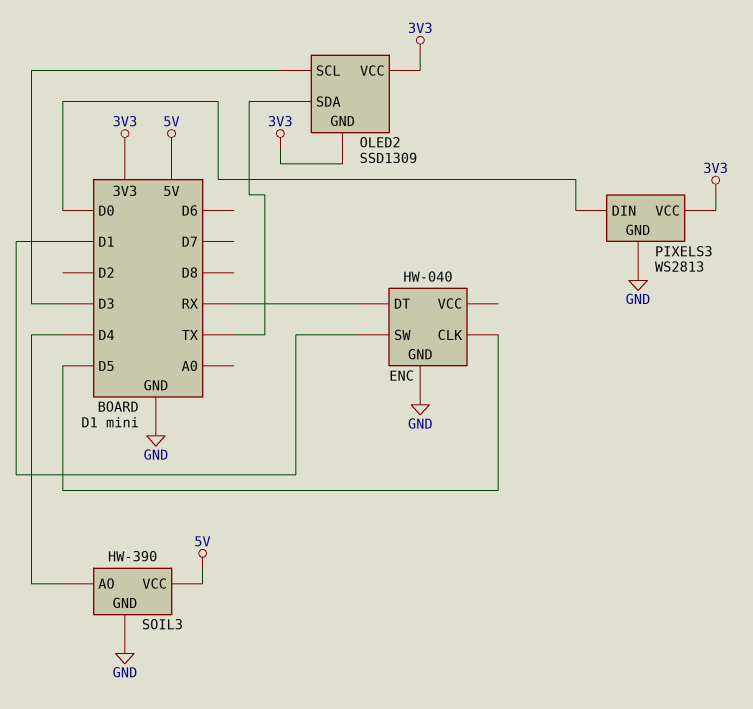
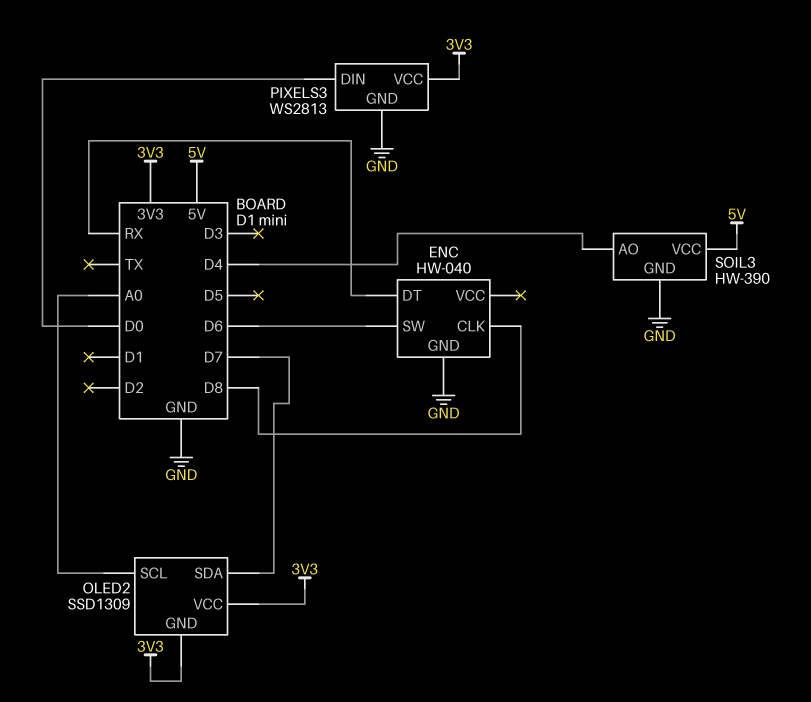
ENC pin CLK: D5 -> D8
ENC pin SW: D1 -> D6
OLED2 pin SCL: D3 -> A0
OLED2 pin SDA: TX -> D7

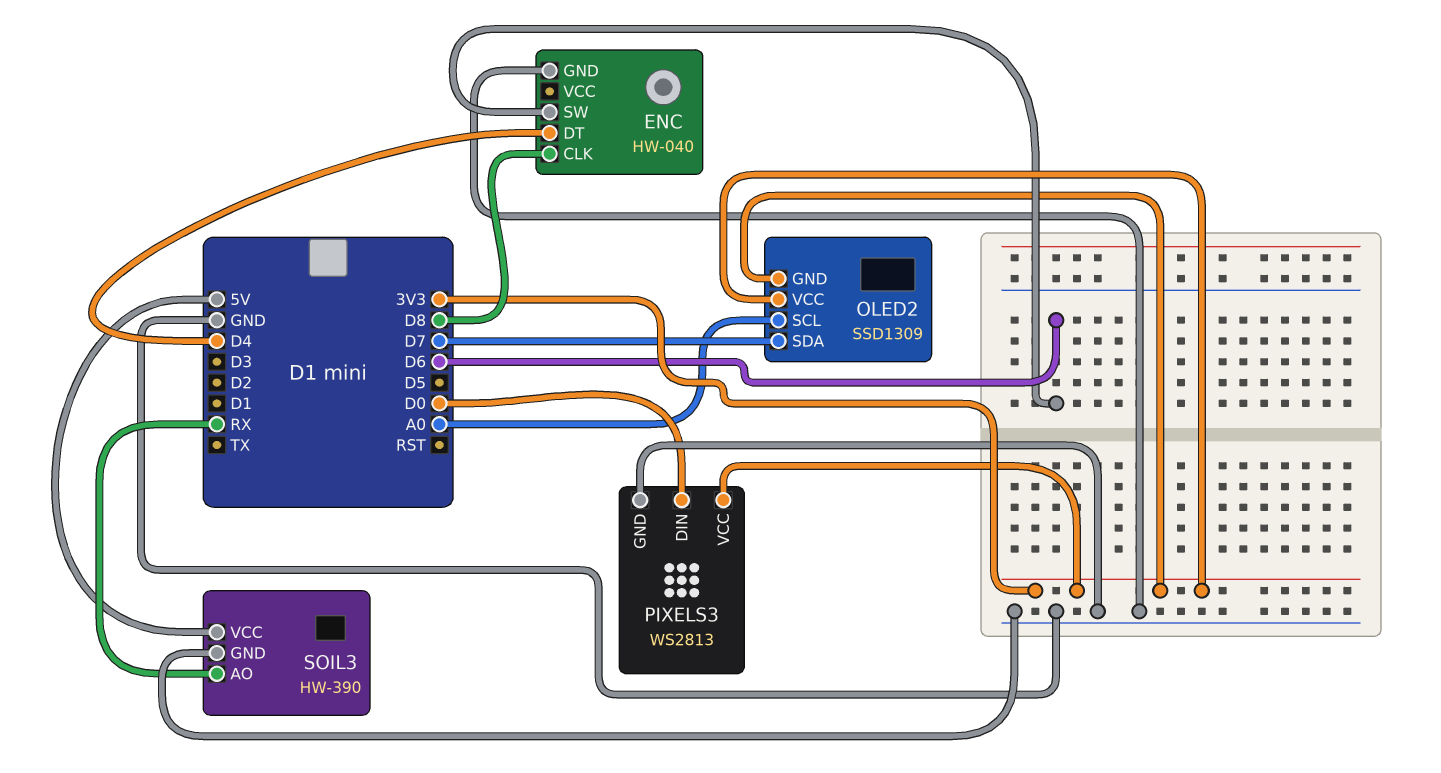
ENC pin DT: RX -> D4
SOIL3 pin AO: D4 -> RX

